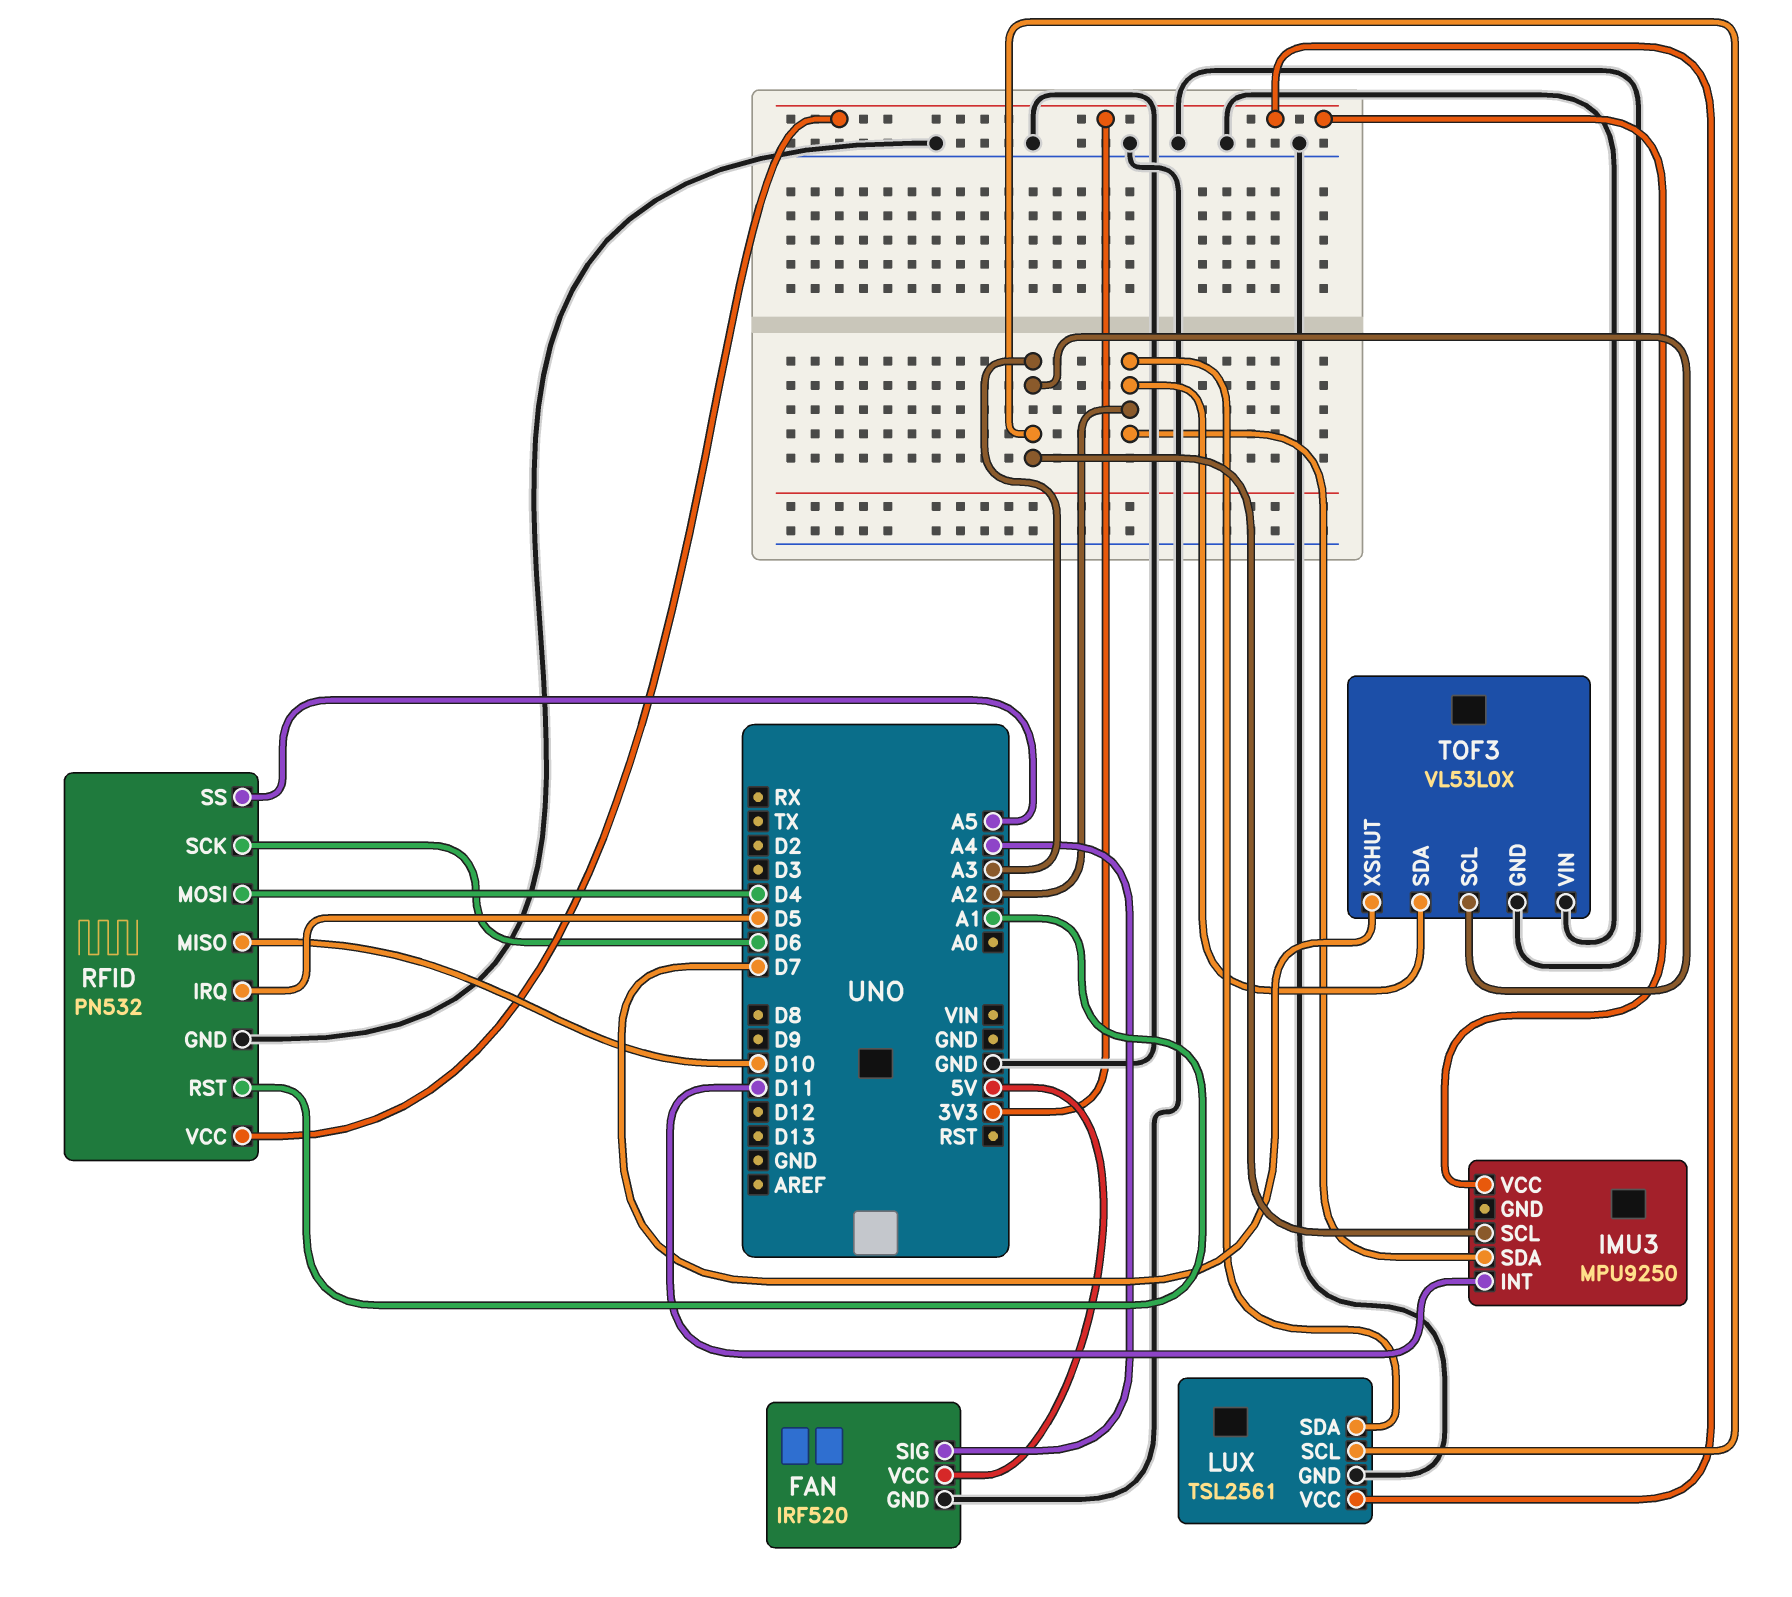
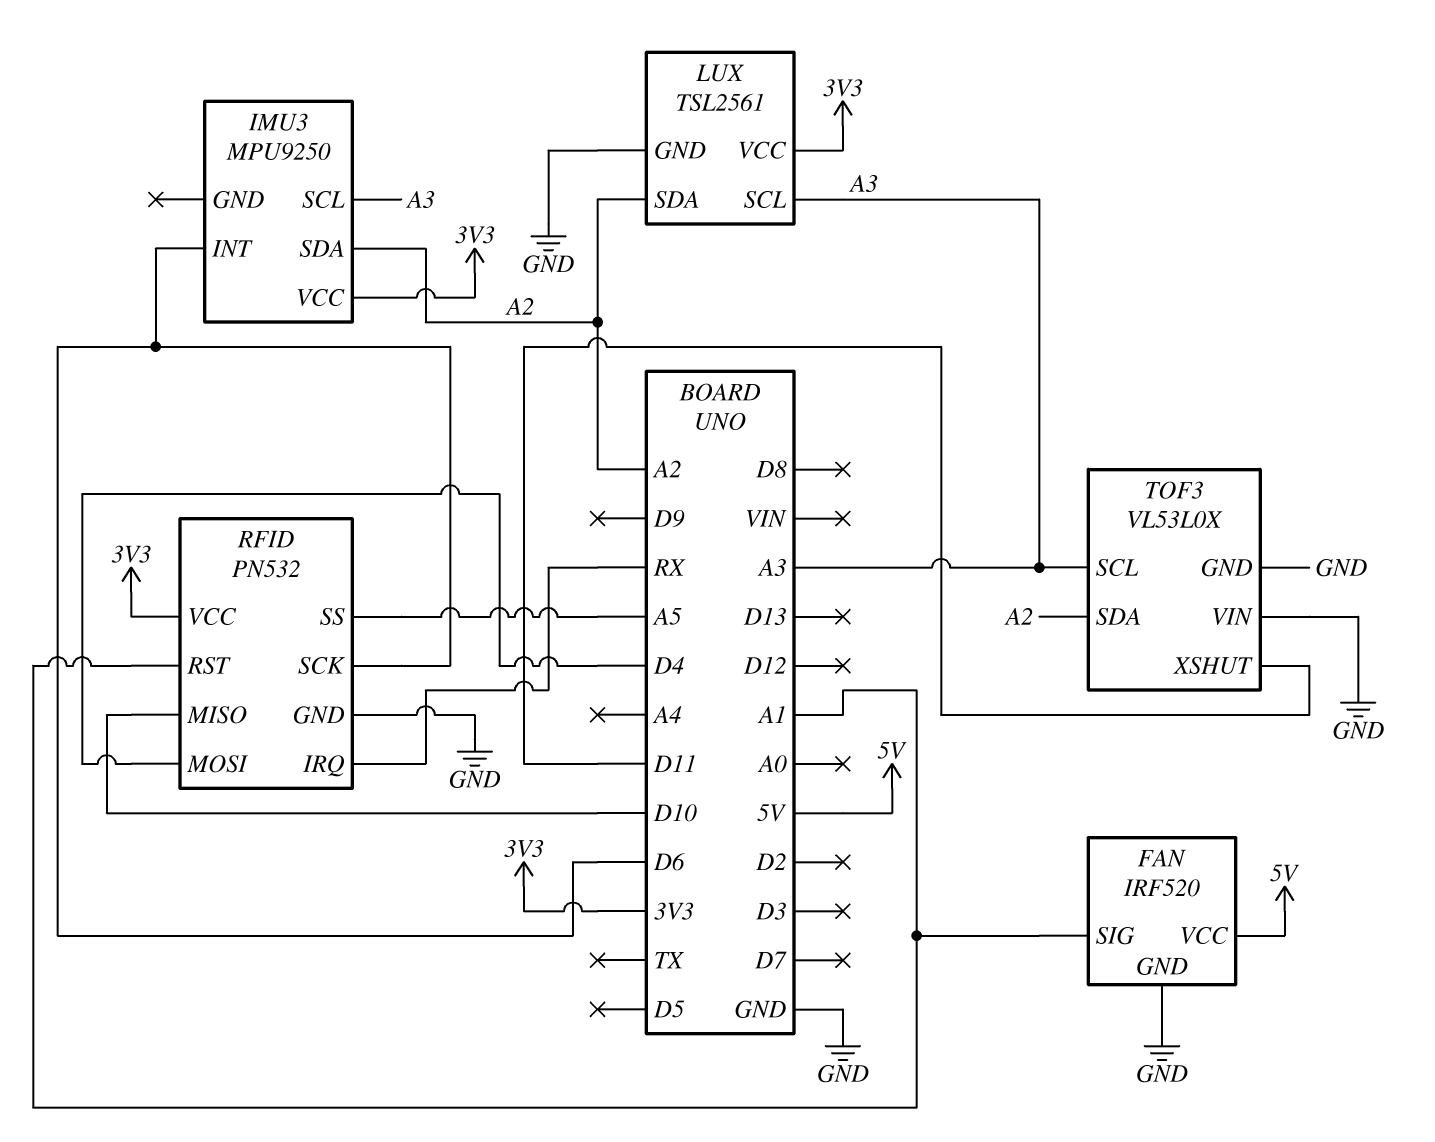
FAN pin SIG: A4 -> A1
IMU3 pin INT: D11 -> D6
RFID pin IRQ: D5 -> RX
TOF3 pin XSHUT: D7 -> D11

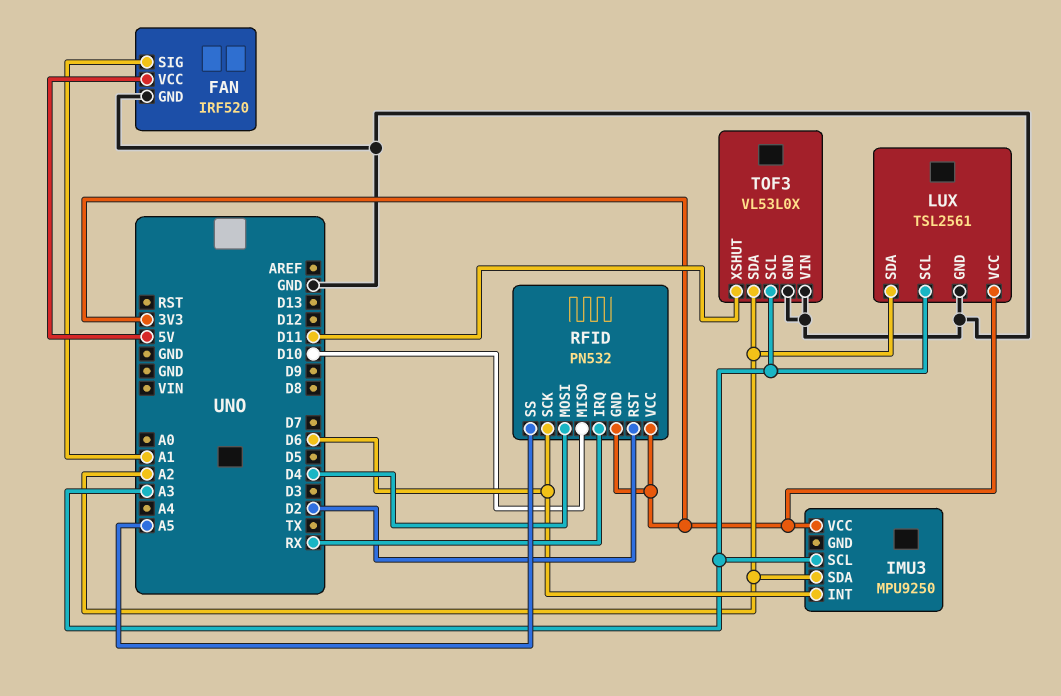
RFID pin GND: GND -> 3V3
RFID pin RST: A1 -> D2

